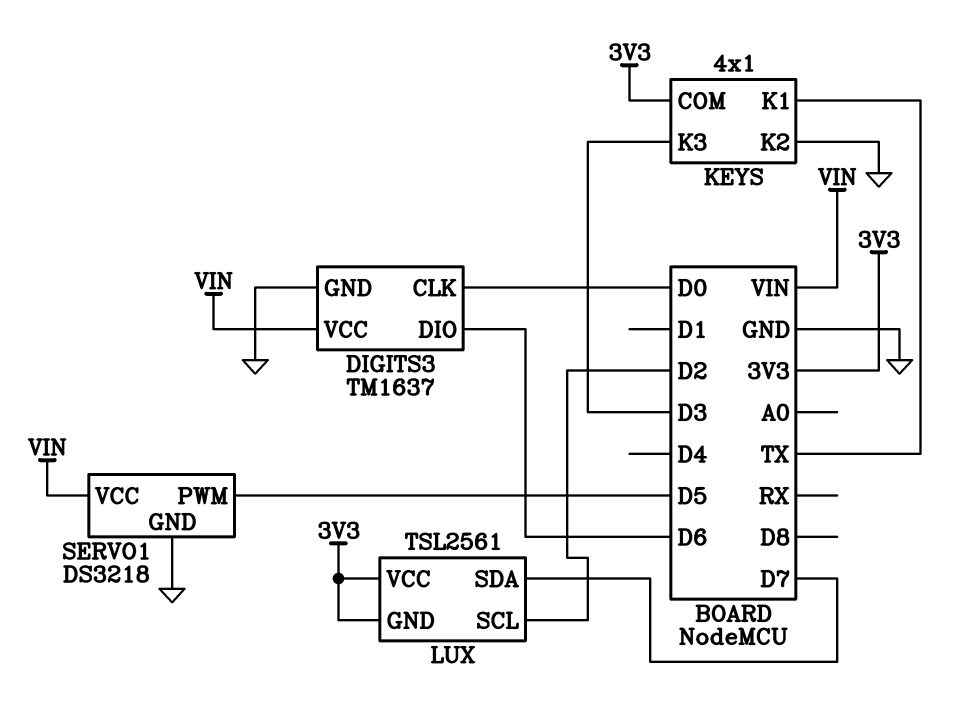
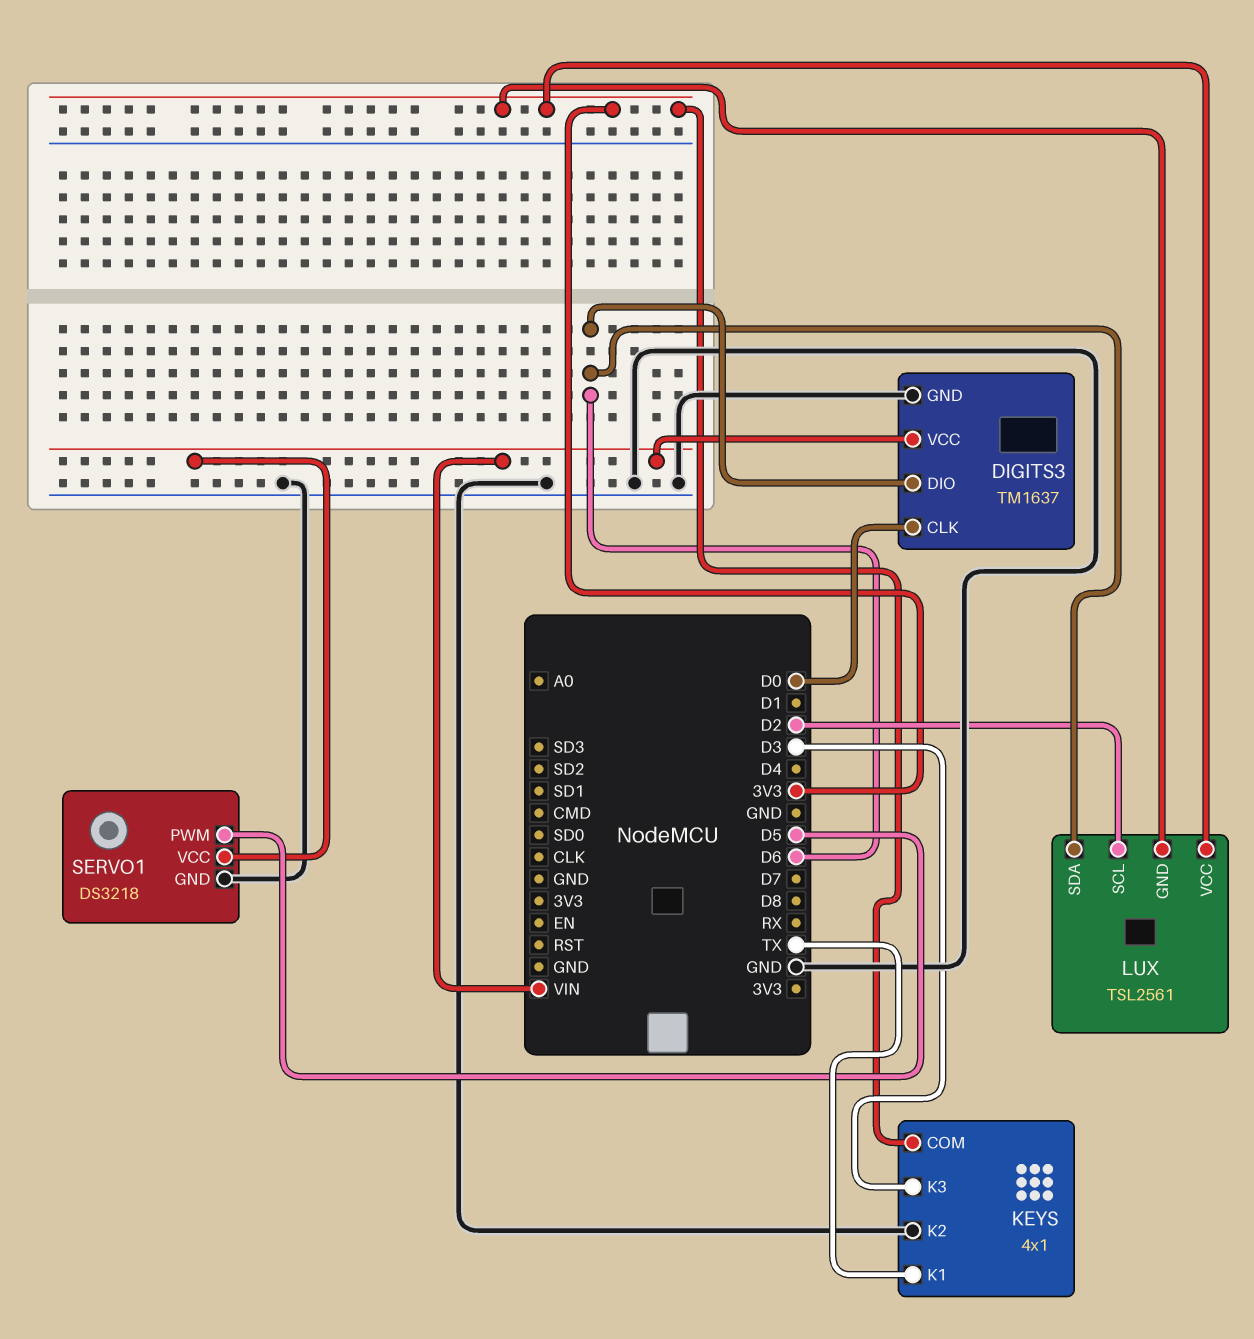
LUX pin SDA: D7 -> D6

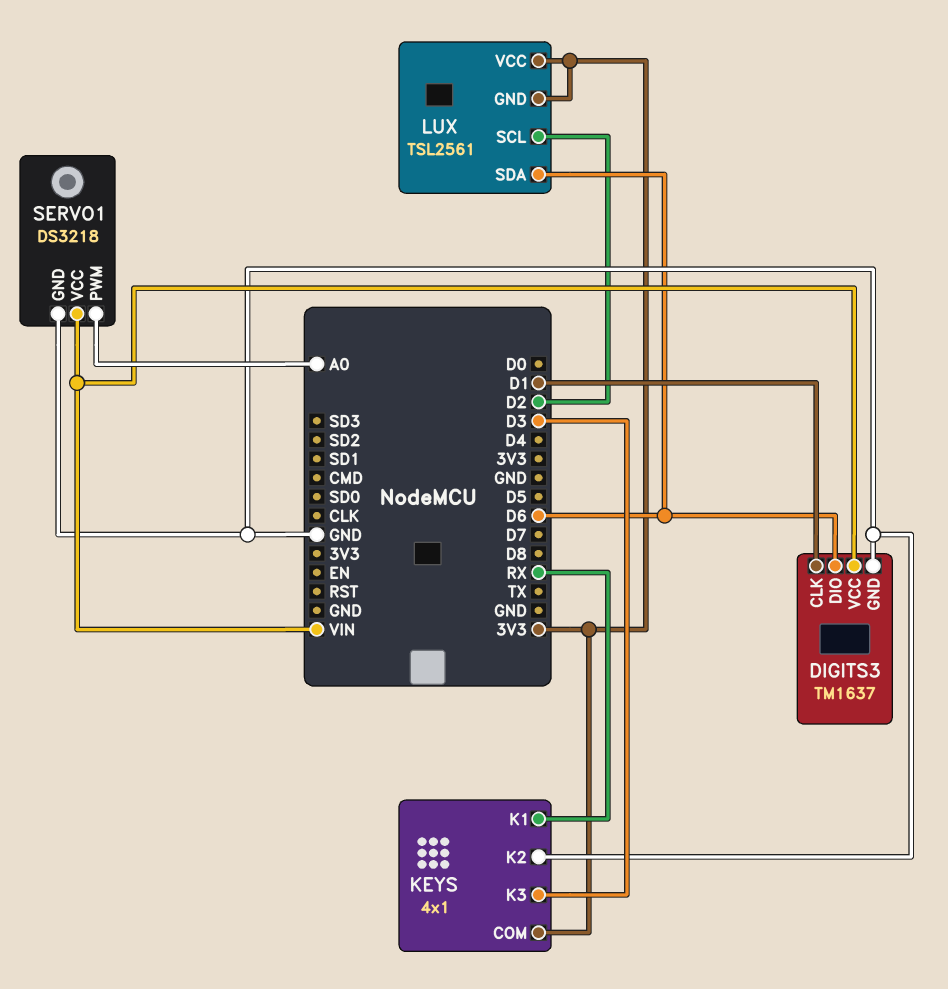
DIGITS3 pin CLK: D0 -> D1
KEYS pin K1: TX -> RX
SERVO1 pin PWM: D5 -> A0

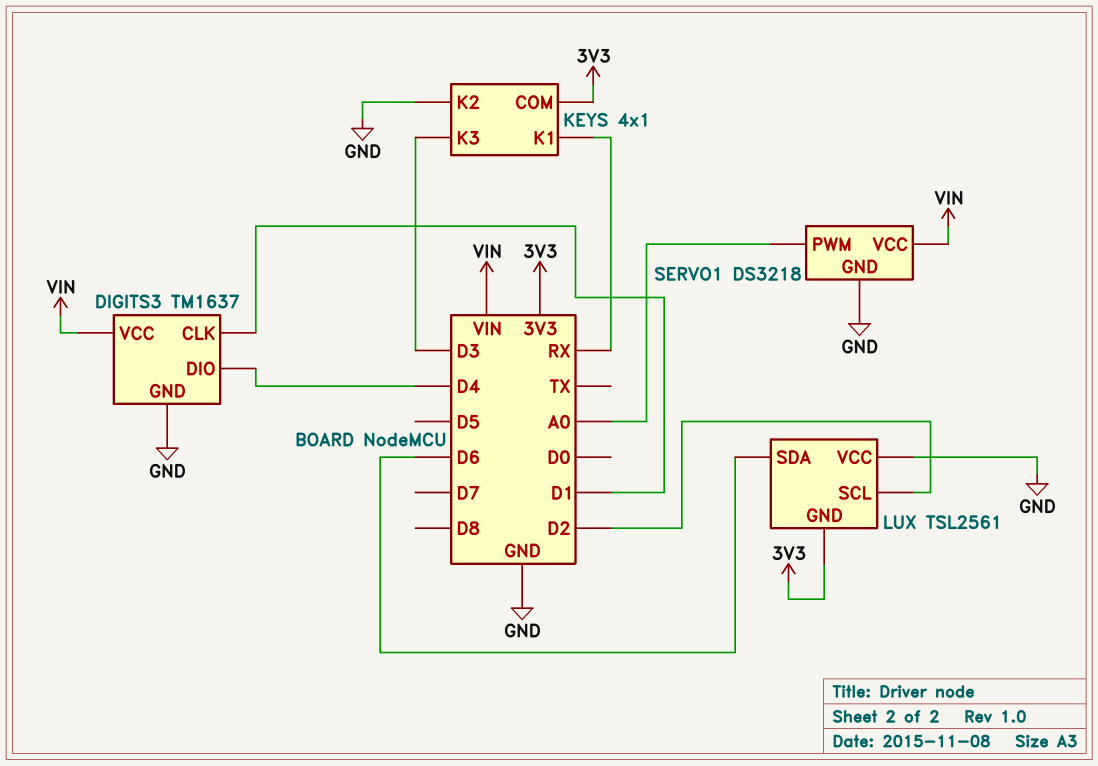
DIGITS3 pin DIO: D6 -> D4
LUX pin VCC: 3V3 -> GND

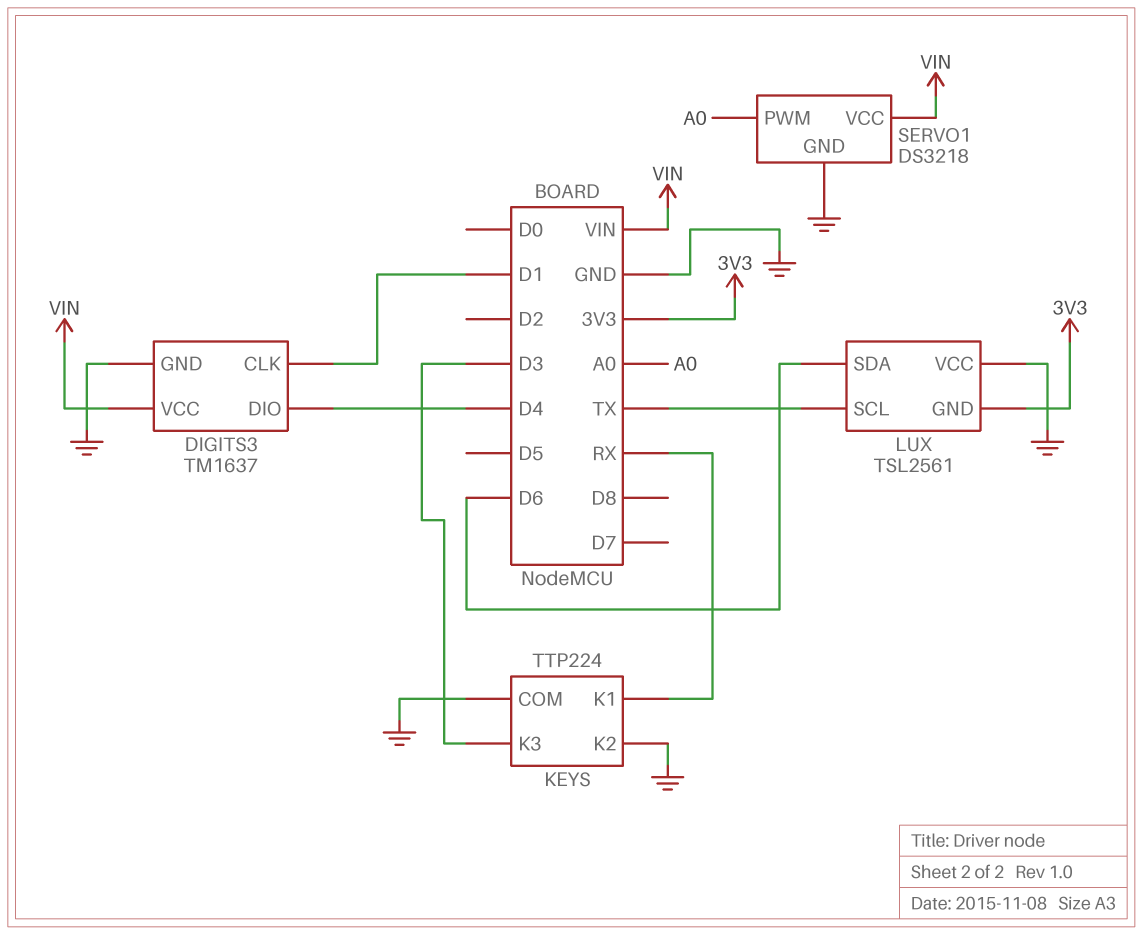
KEYS: 4x1 -> TTP224
KEYS pin COM: 3V3 -> GND
LUX pin SCL: D2 -> TX

